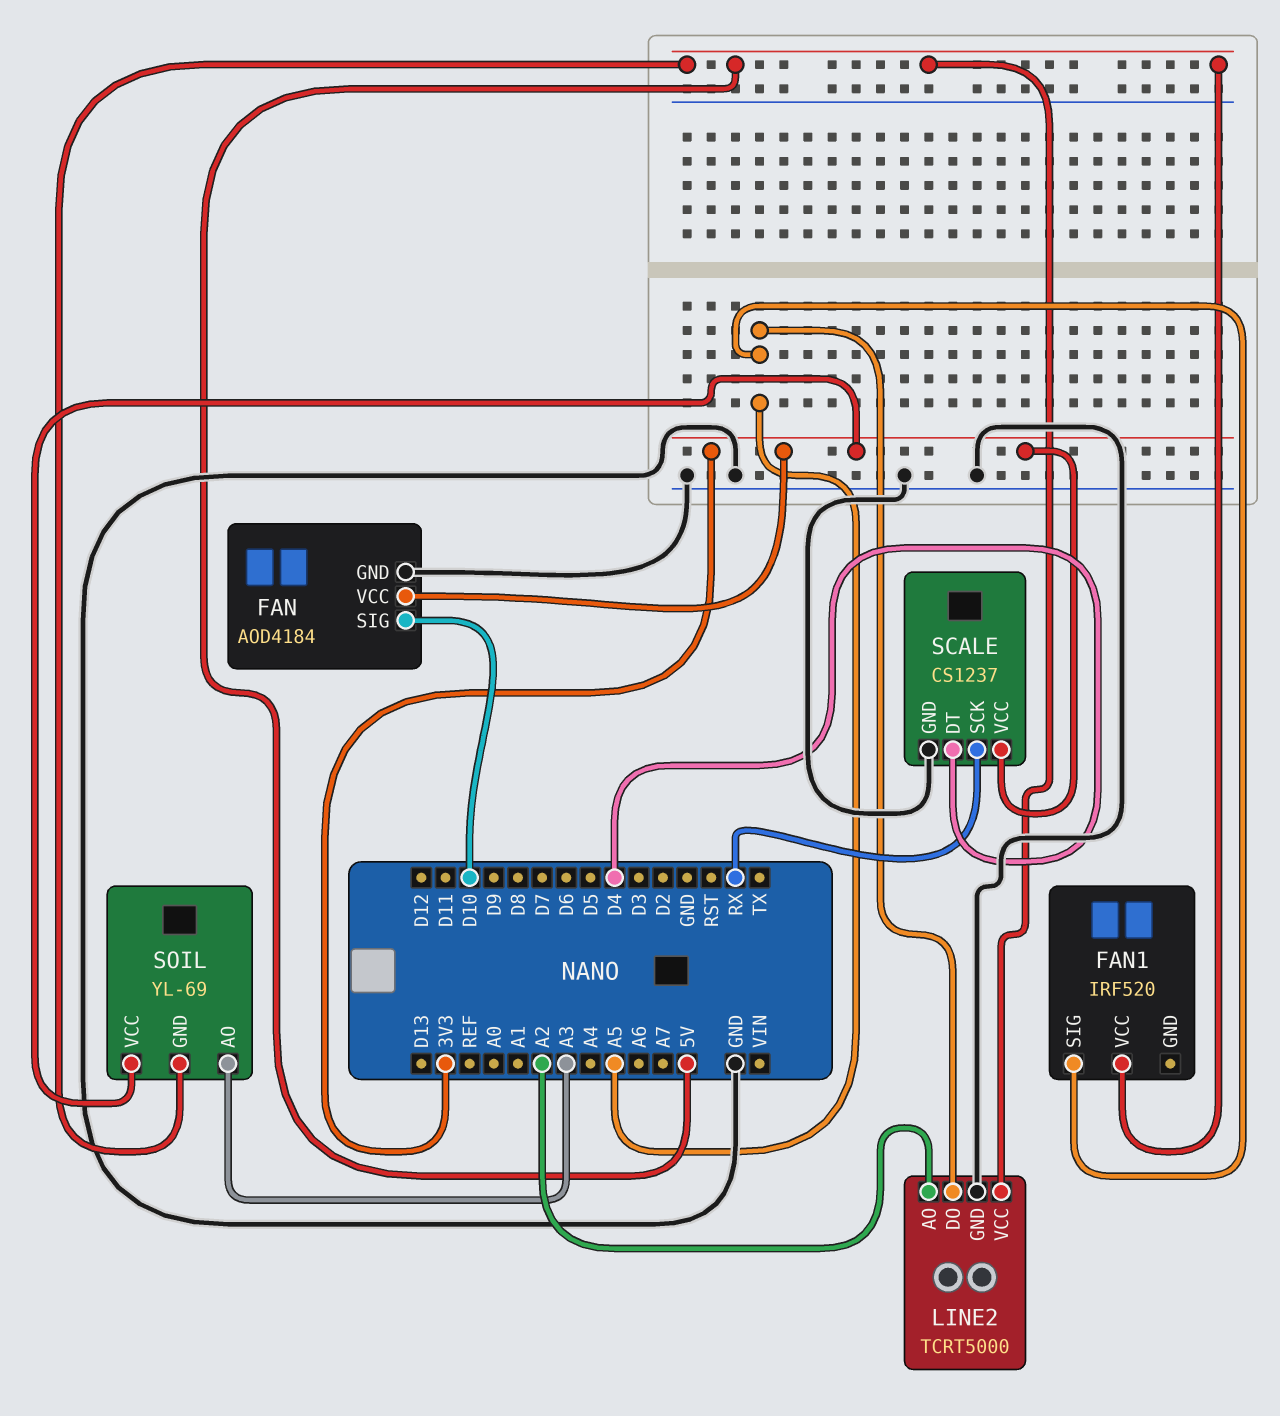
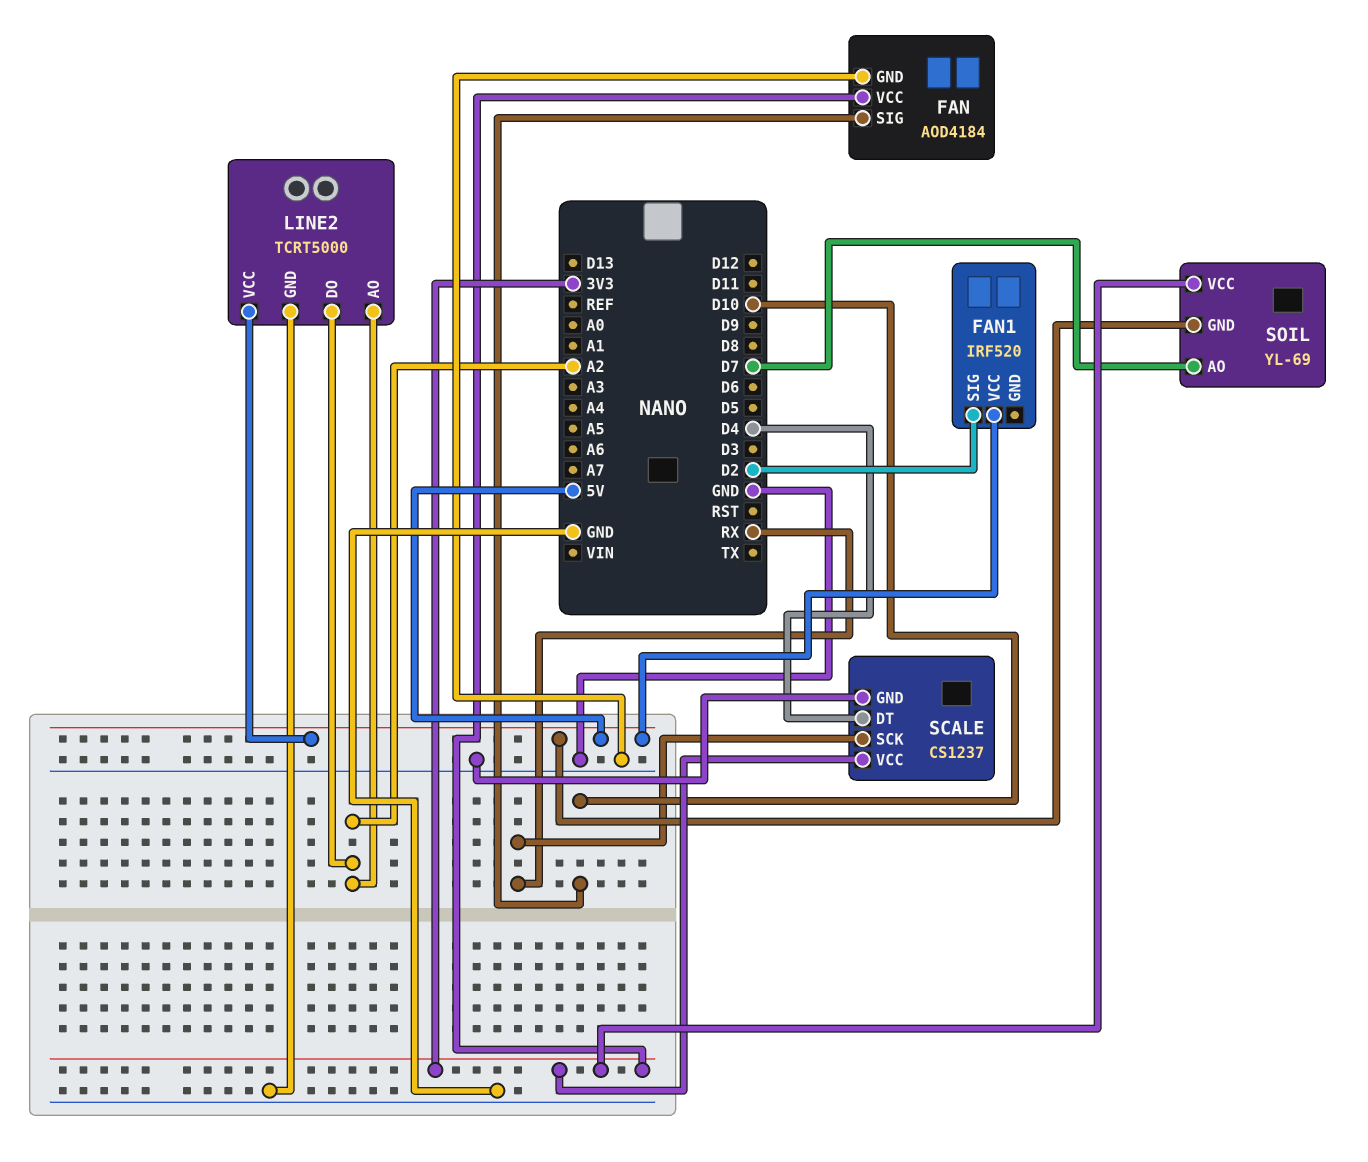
FAN1 pin SIG: A5 -> D2
LINE2 pin DO: A5 -> A2
SOIL pin AO: A3 -> D7

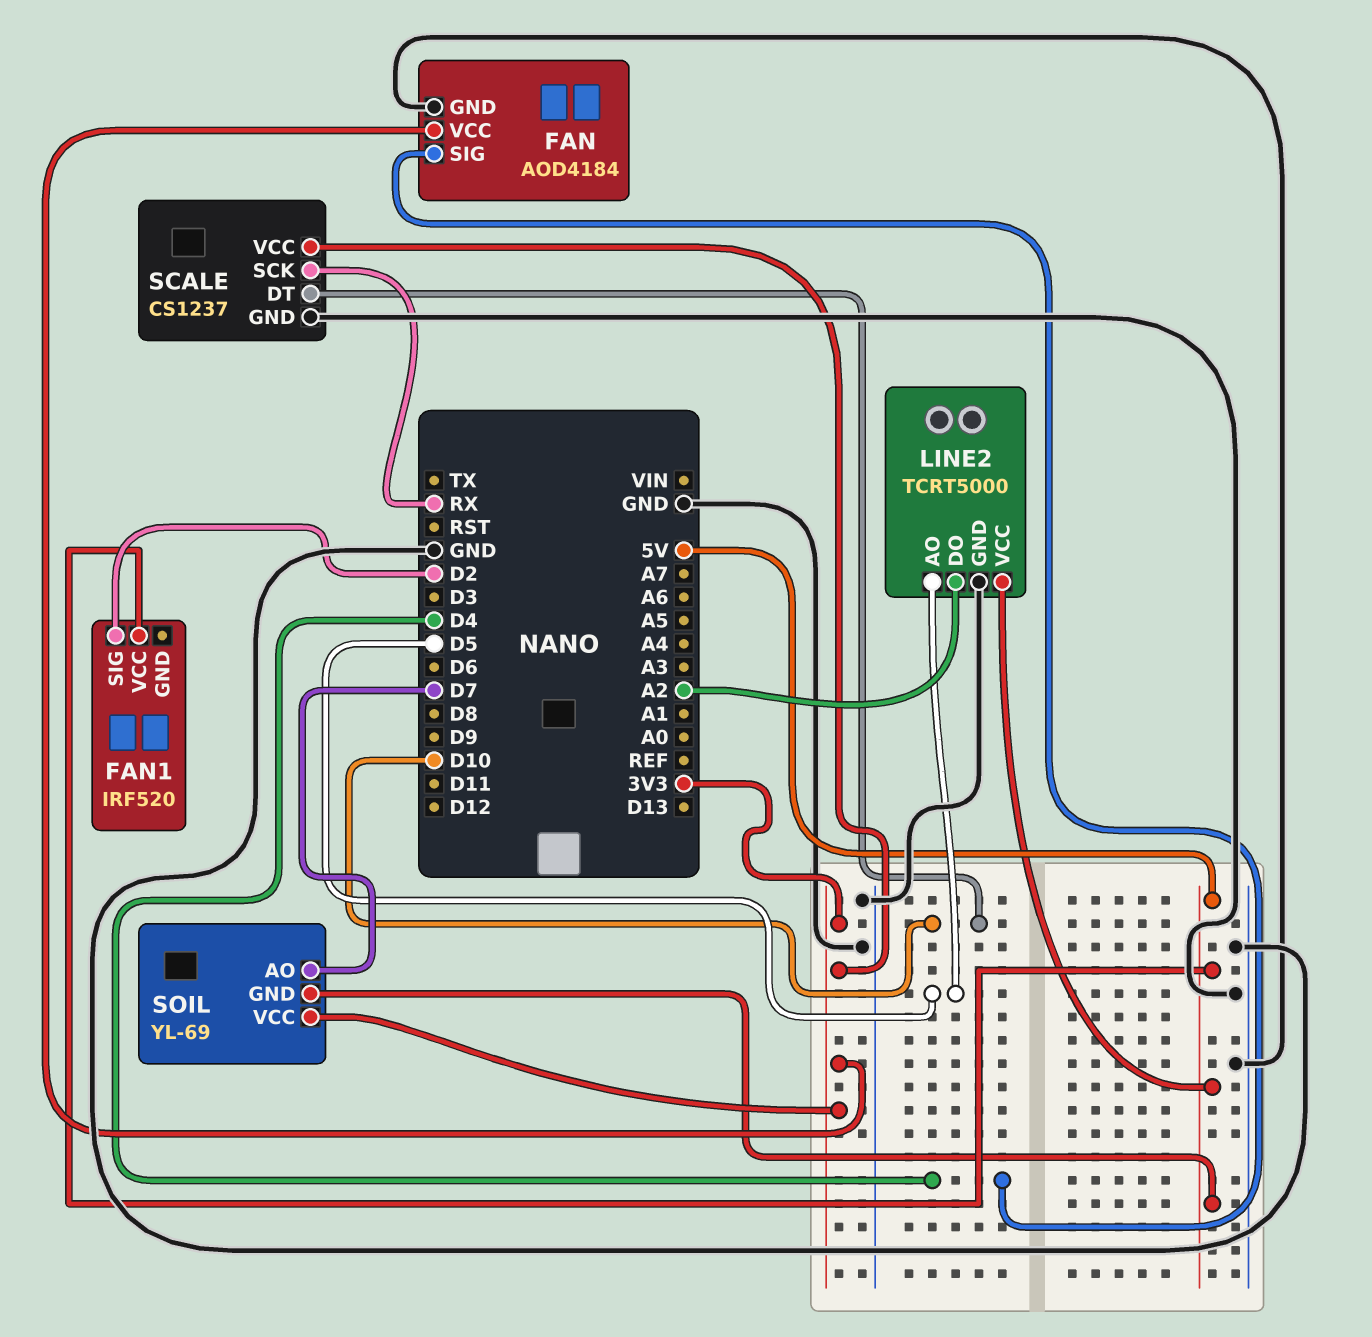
FAN pin SIG: D10 -> D4
LINE2 pin AO: A2 -> D5
SCALE pin DT: D4 -> D10

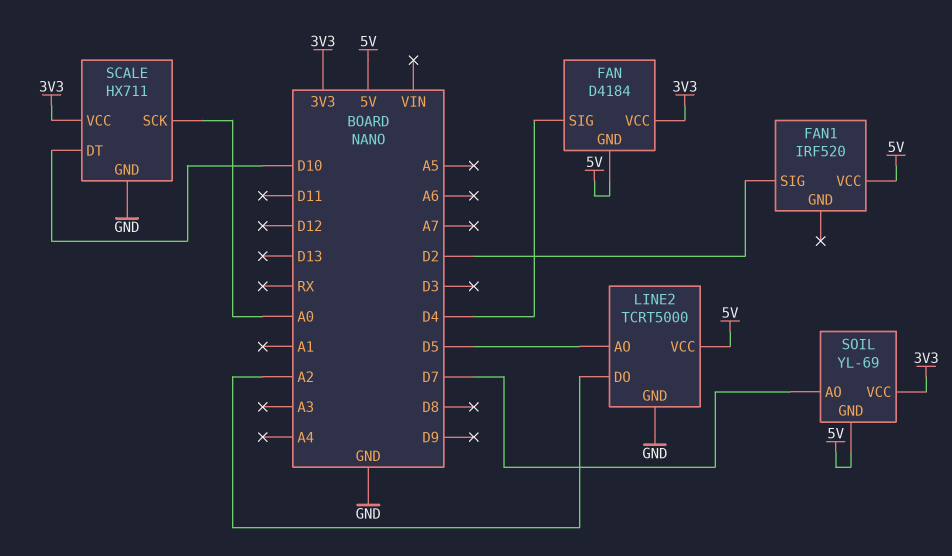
FAN: AOD4184 -> D4184
FAN pin GND: GND -> 5V
SCALE: CS1237 -> HX711
SCALE pin SCK: RX -> A0

